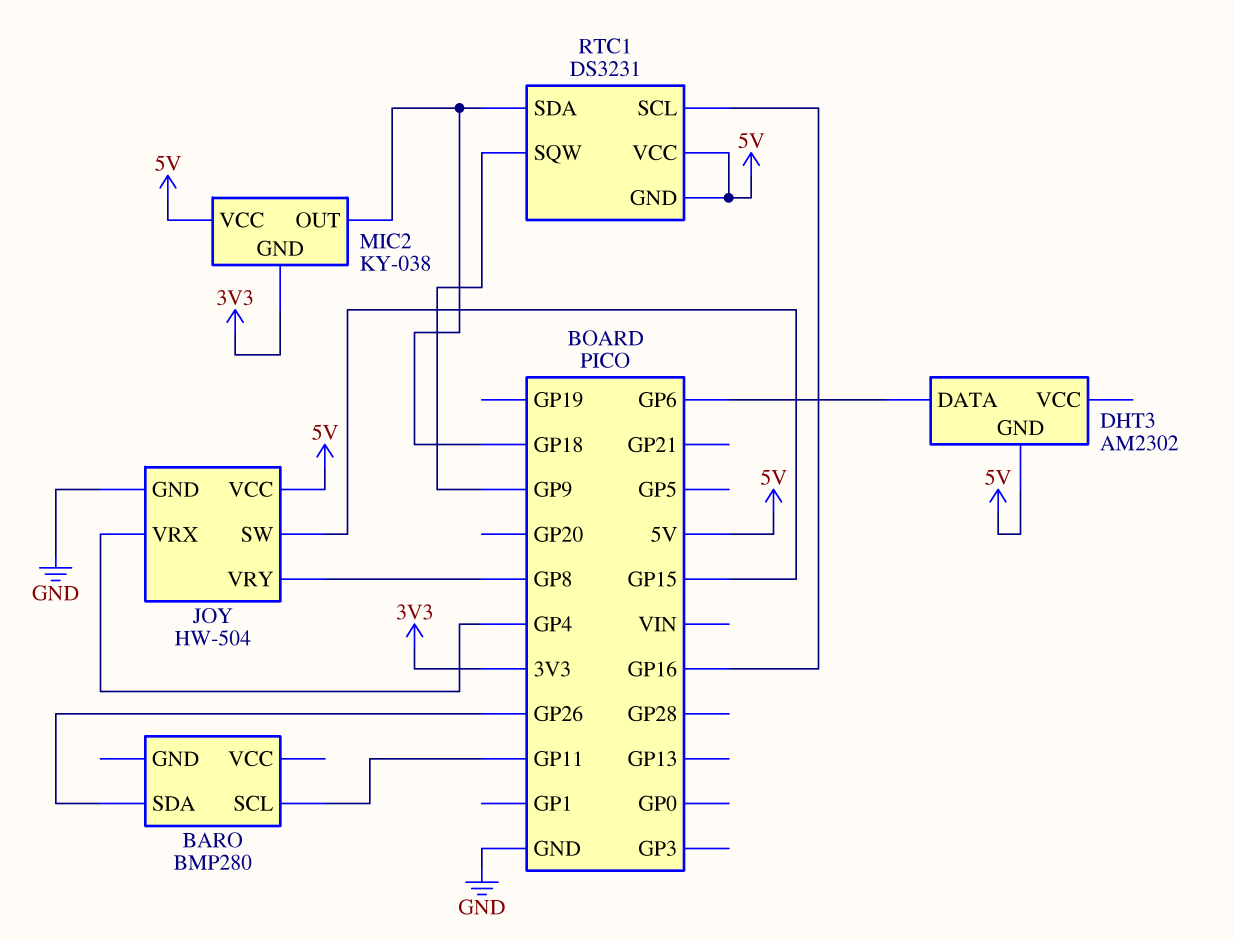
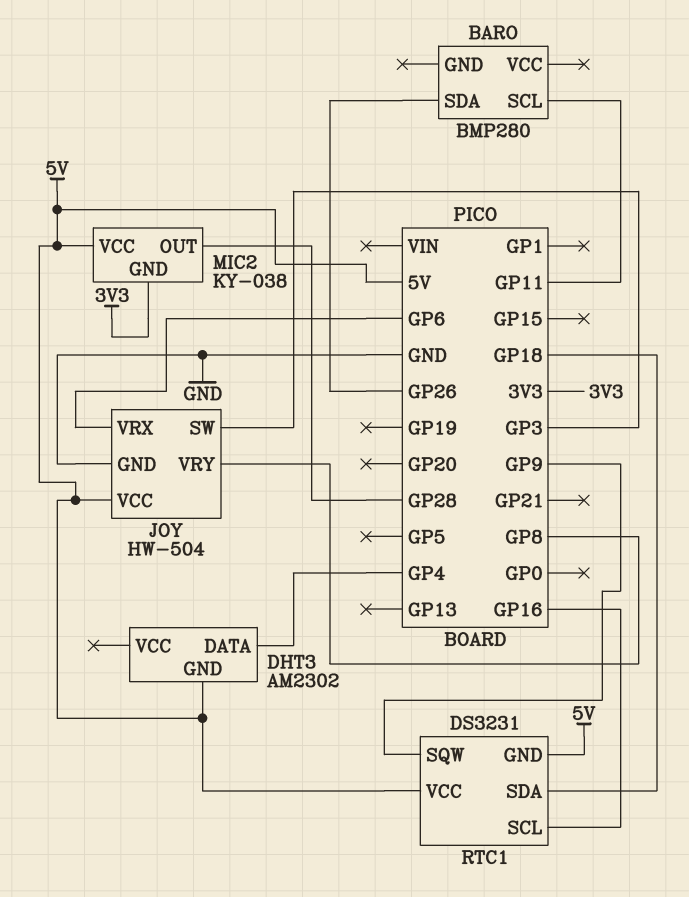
DHT3 pin DATA: GP6 -> GP4
JOY pin SW: GP15 -> GP3
JOY pin VRX: GP4 -> GP6
MIC2 pin OUT: GP18 -> GP28

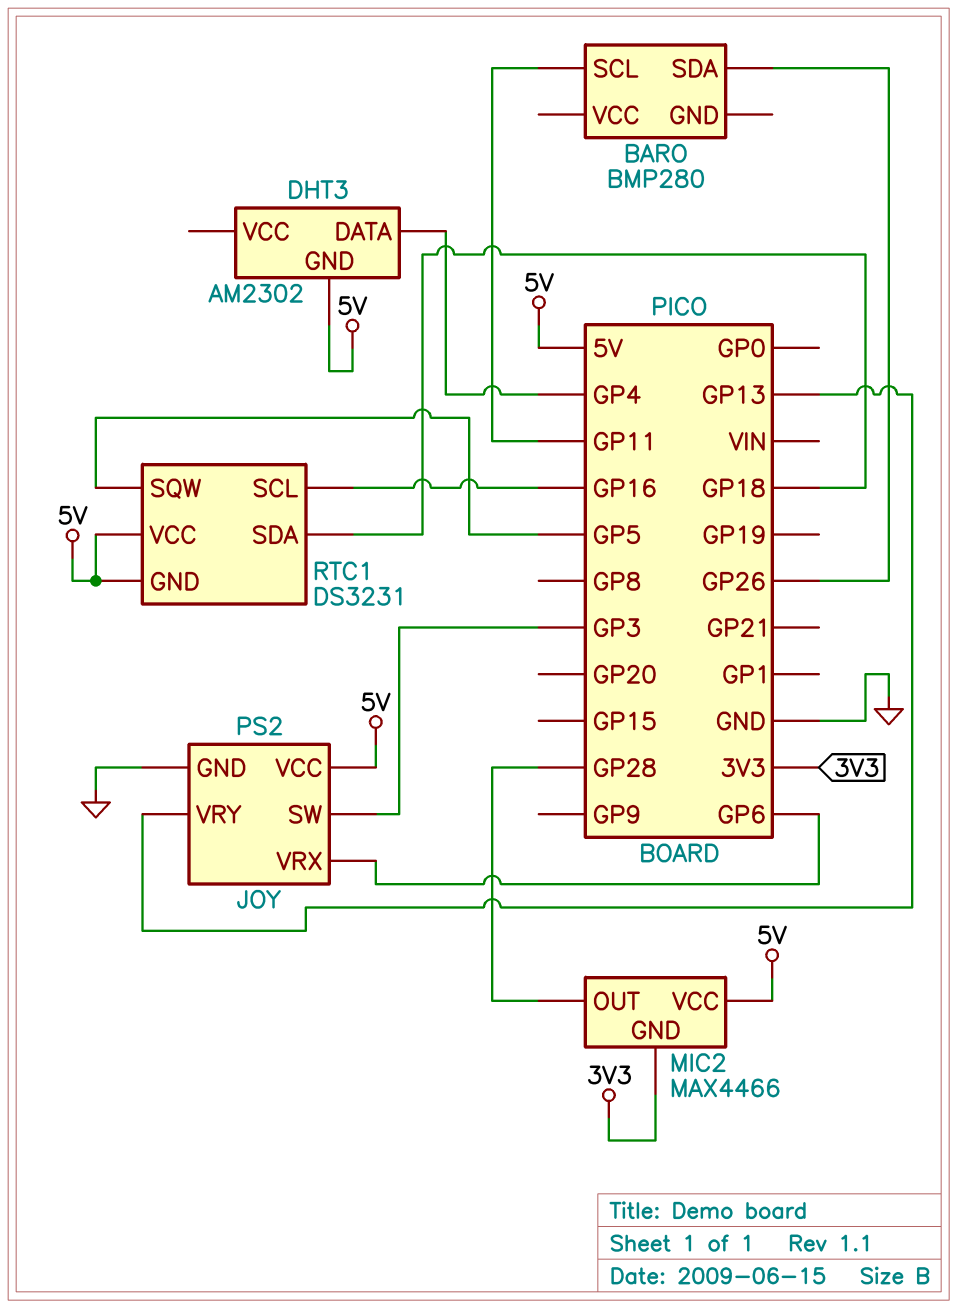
JOY: HW-504 -> PS2
JOY pin VRY: GP8 -> GP13
MIC2: KY-038 -> MAX4466
RTC1 pin SQW: GP9 -> GP5

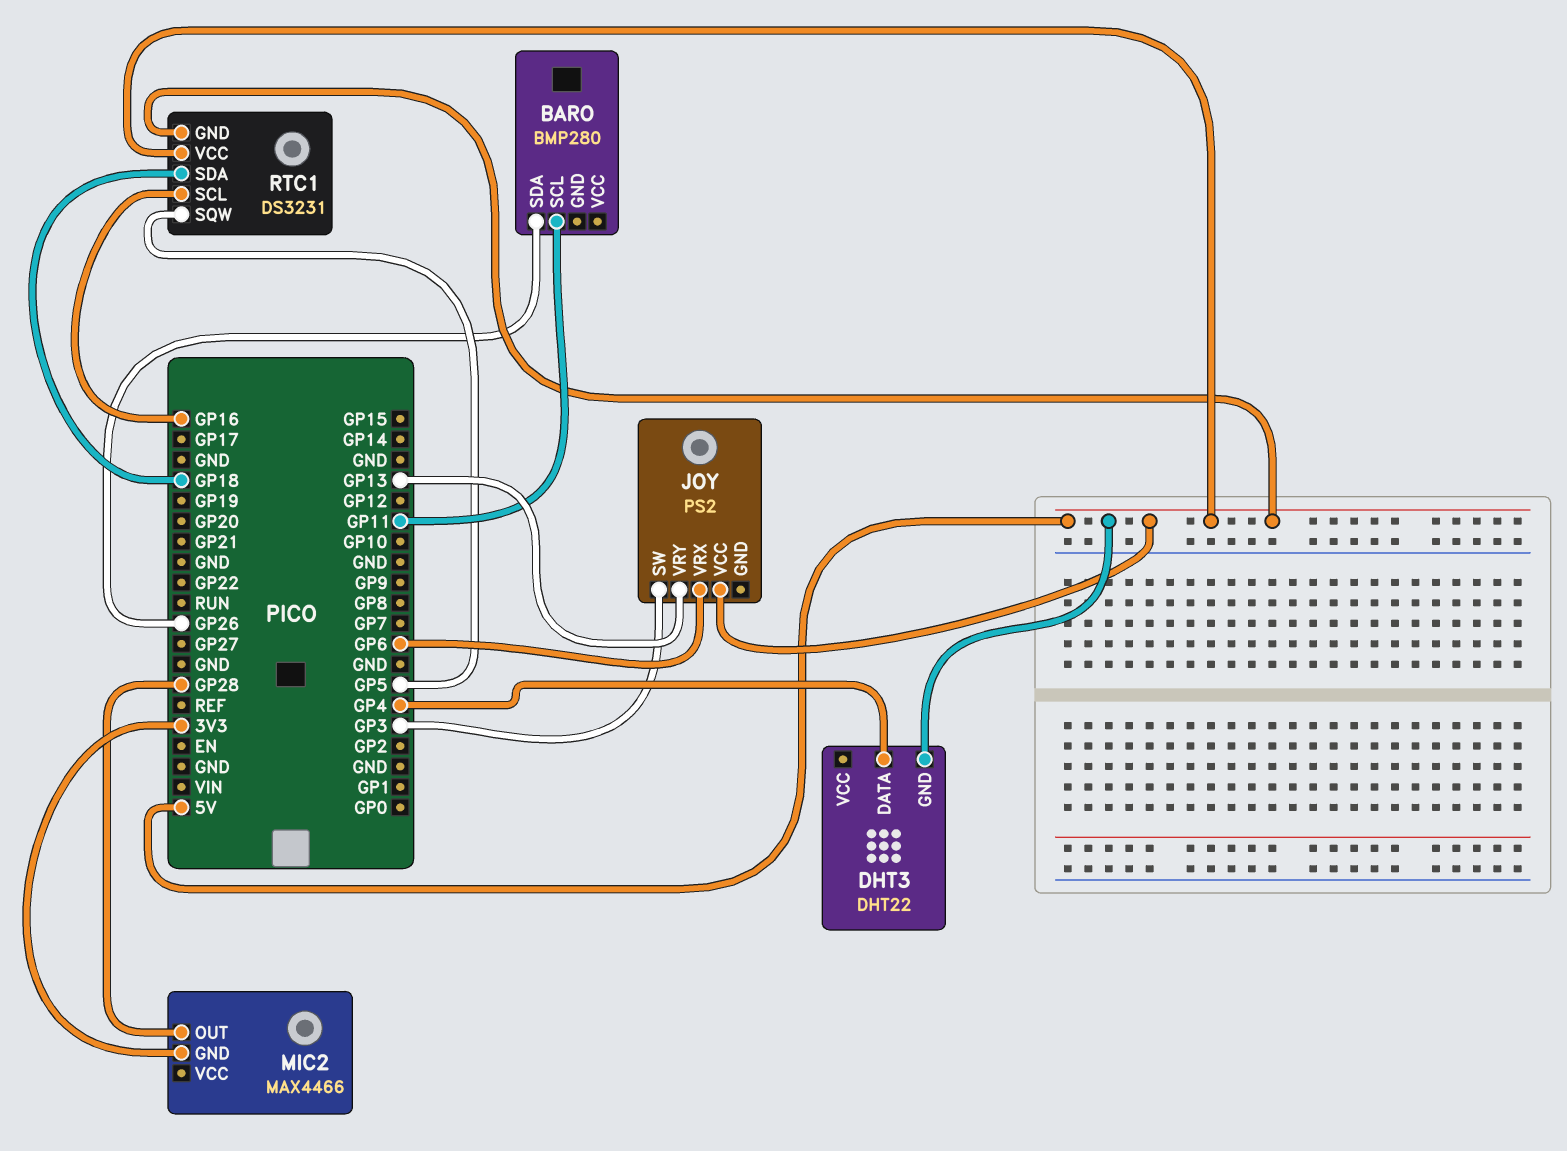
DHT3: AM2302 -> DHT22
JOY pin GND: GND -> none
MIC2 pin VCC: 5V -> none

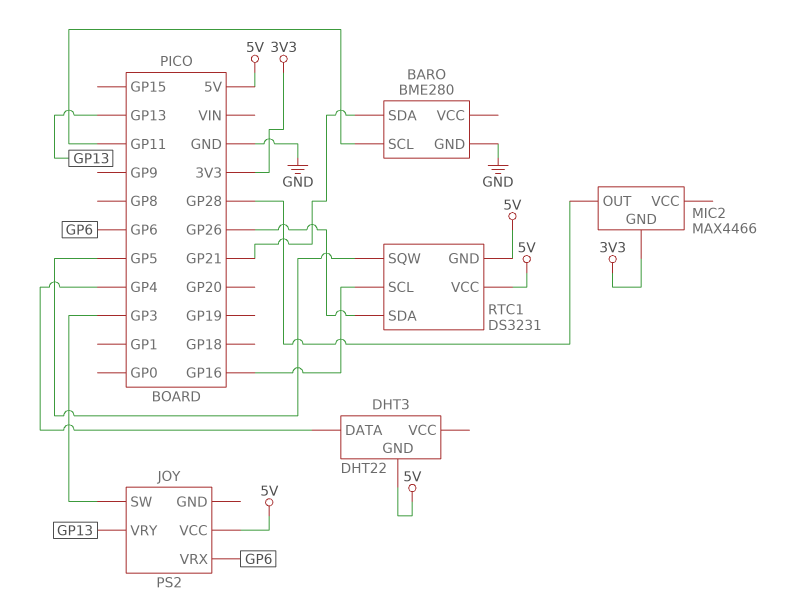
BARO: BMP280 -> BME280
BARO pin GND: none -> GND
BARO pin SDA: GP26 -> GP21
RTC1 pin SDA: GP18 -> GP26

